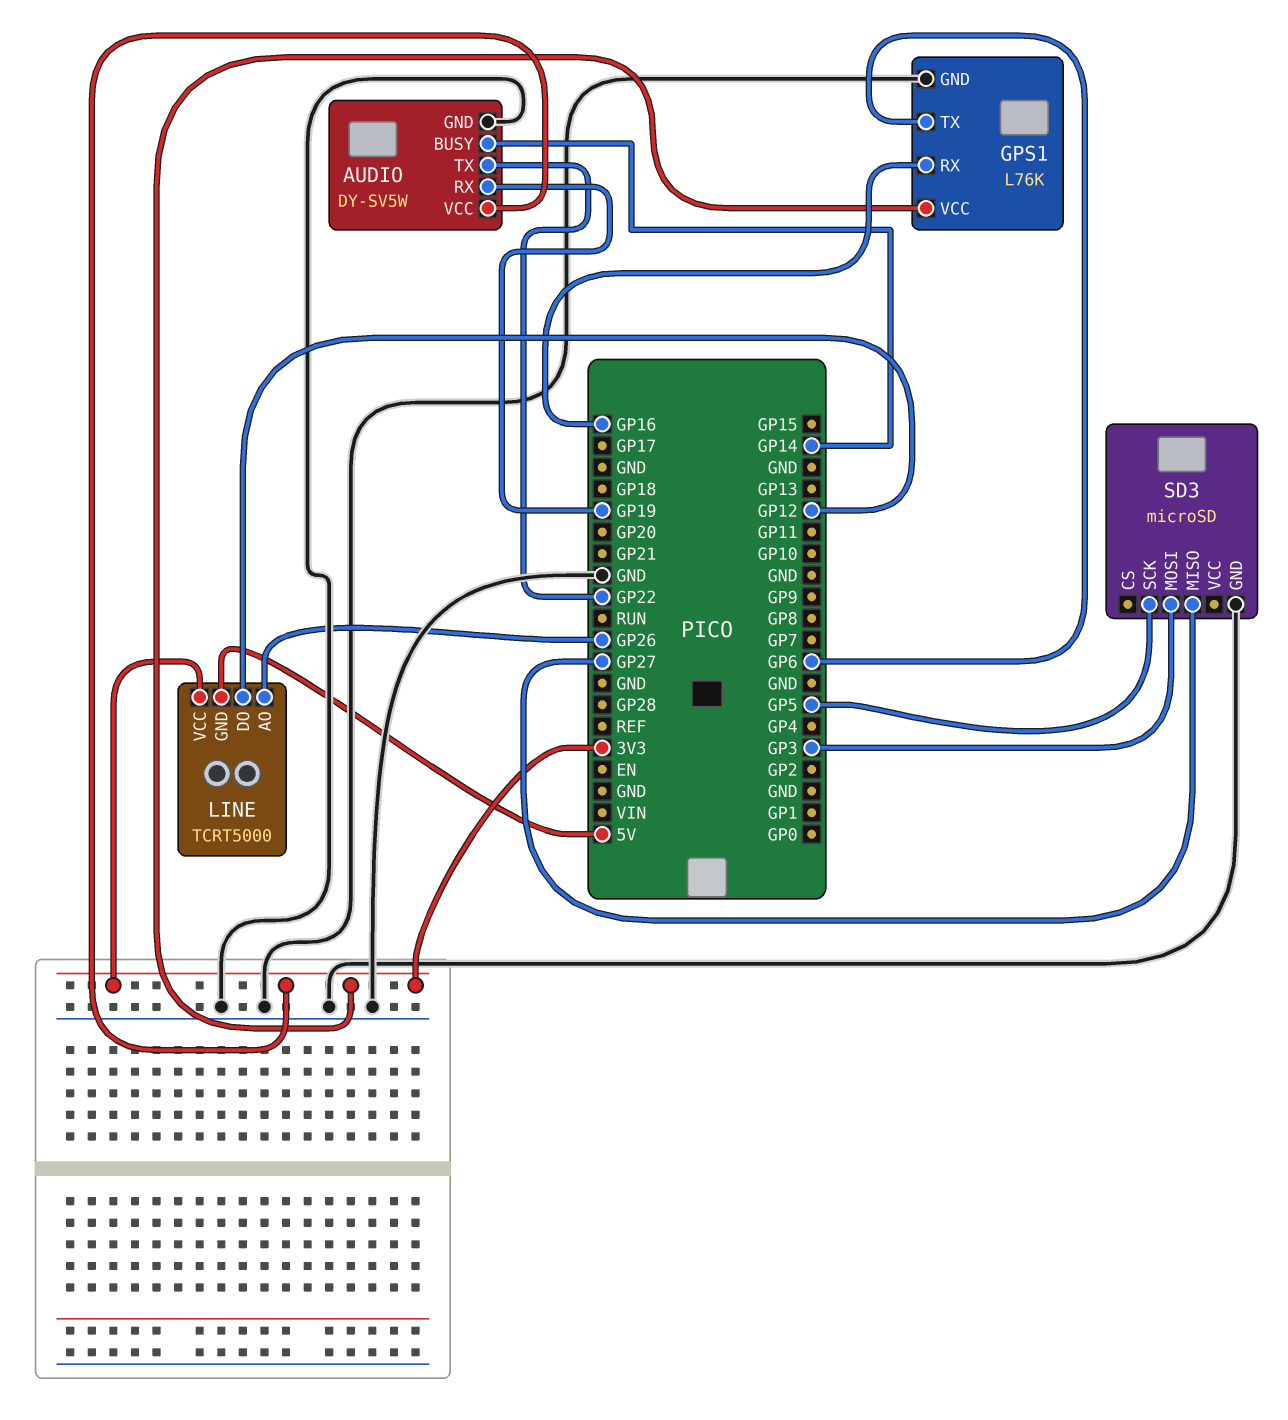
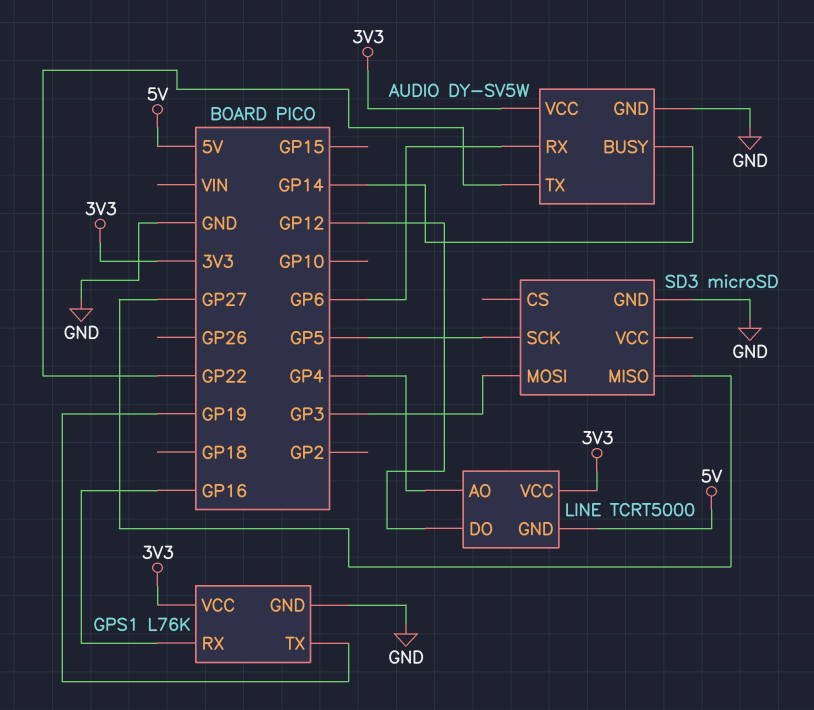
AUDIO pin RX: GP19 -> GP6
GPS1 pin TX: GP6 -> GP19
LINE pin AO: GP26 -> GP4

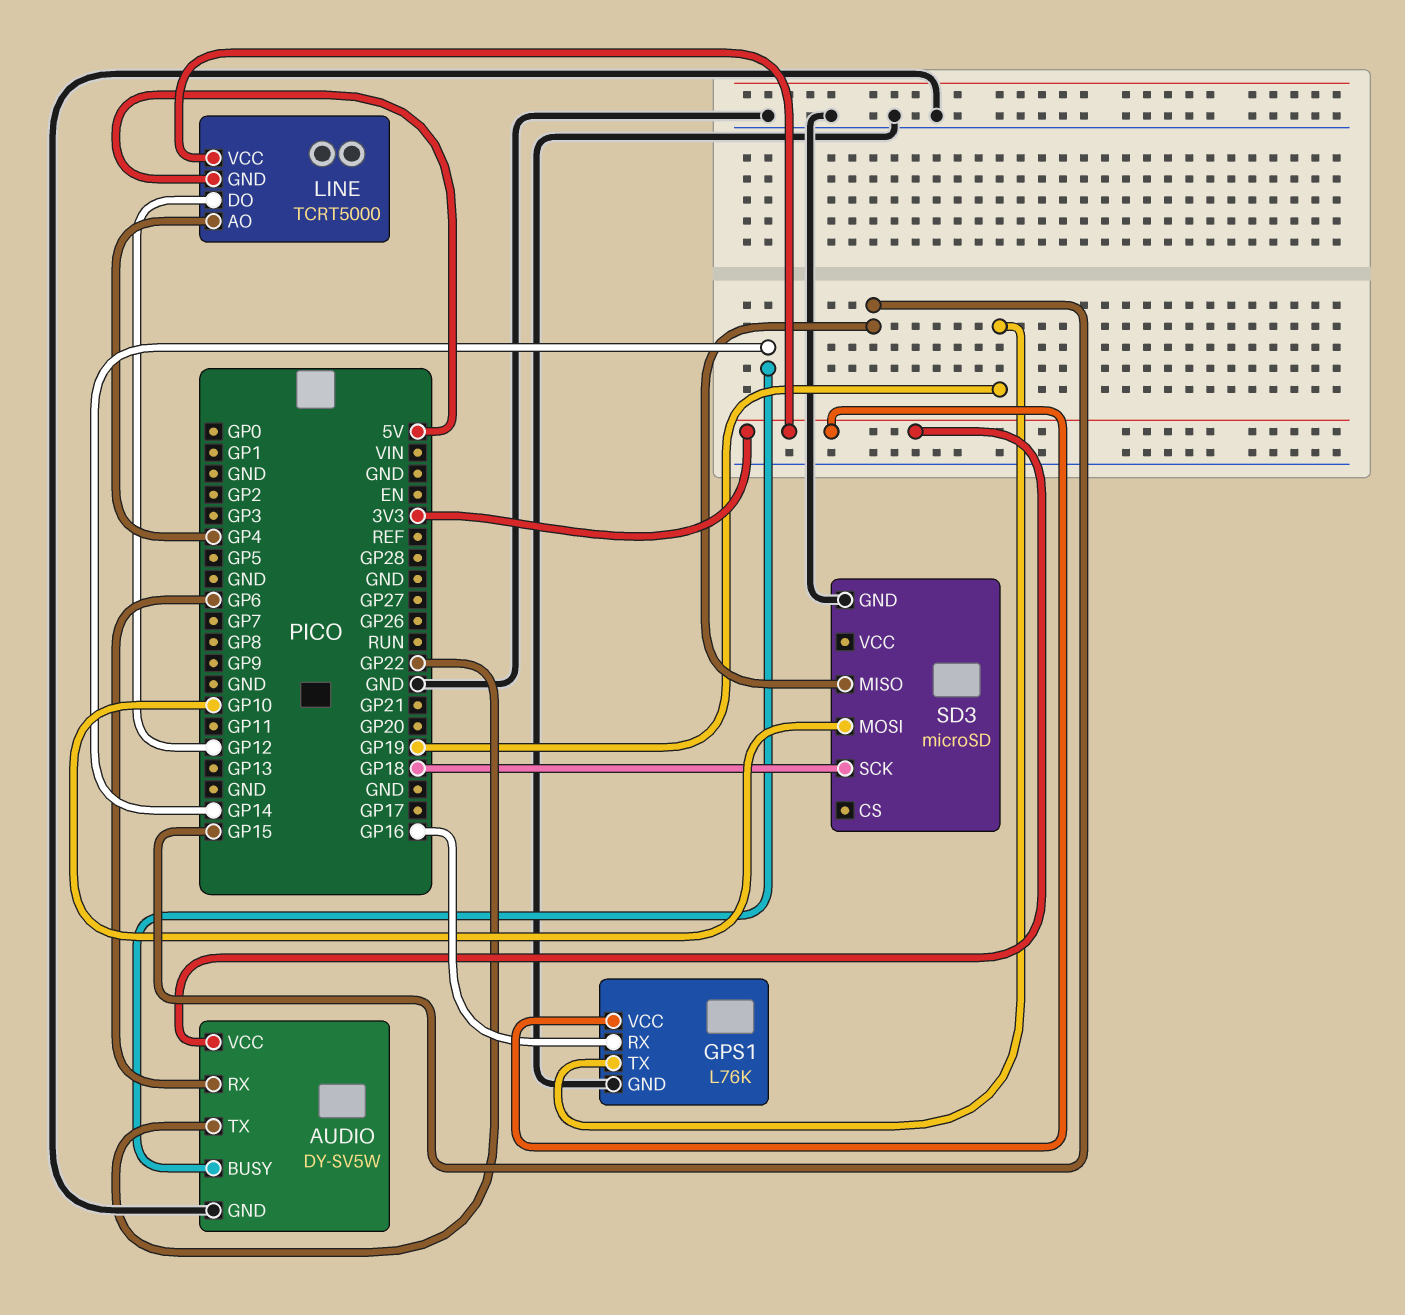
SD3 pin MISO: GP27 -> GP15
SD3 pin MOSI: GP3 -> GP10
SD3 pin SCK: GP5 -> GP18

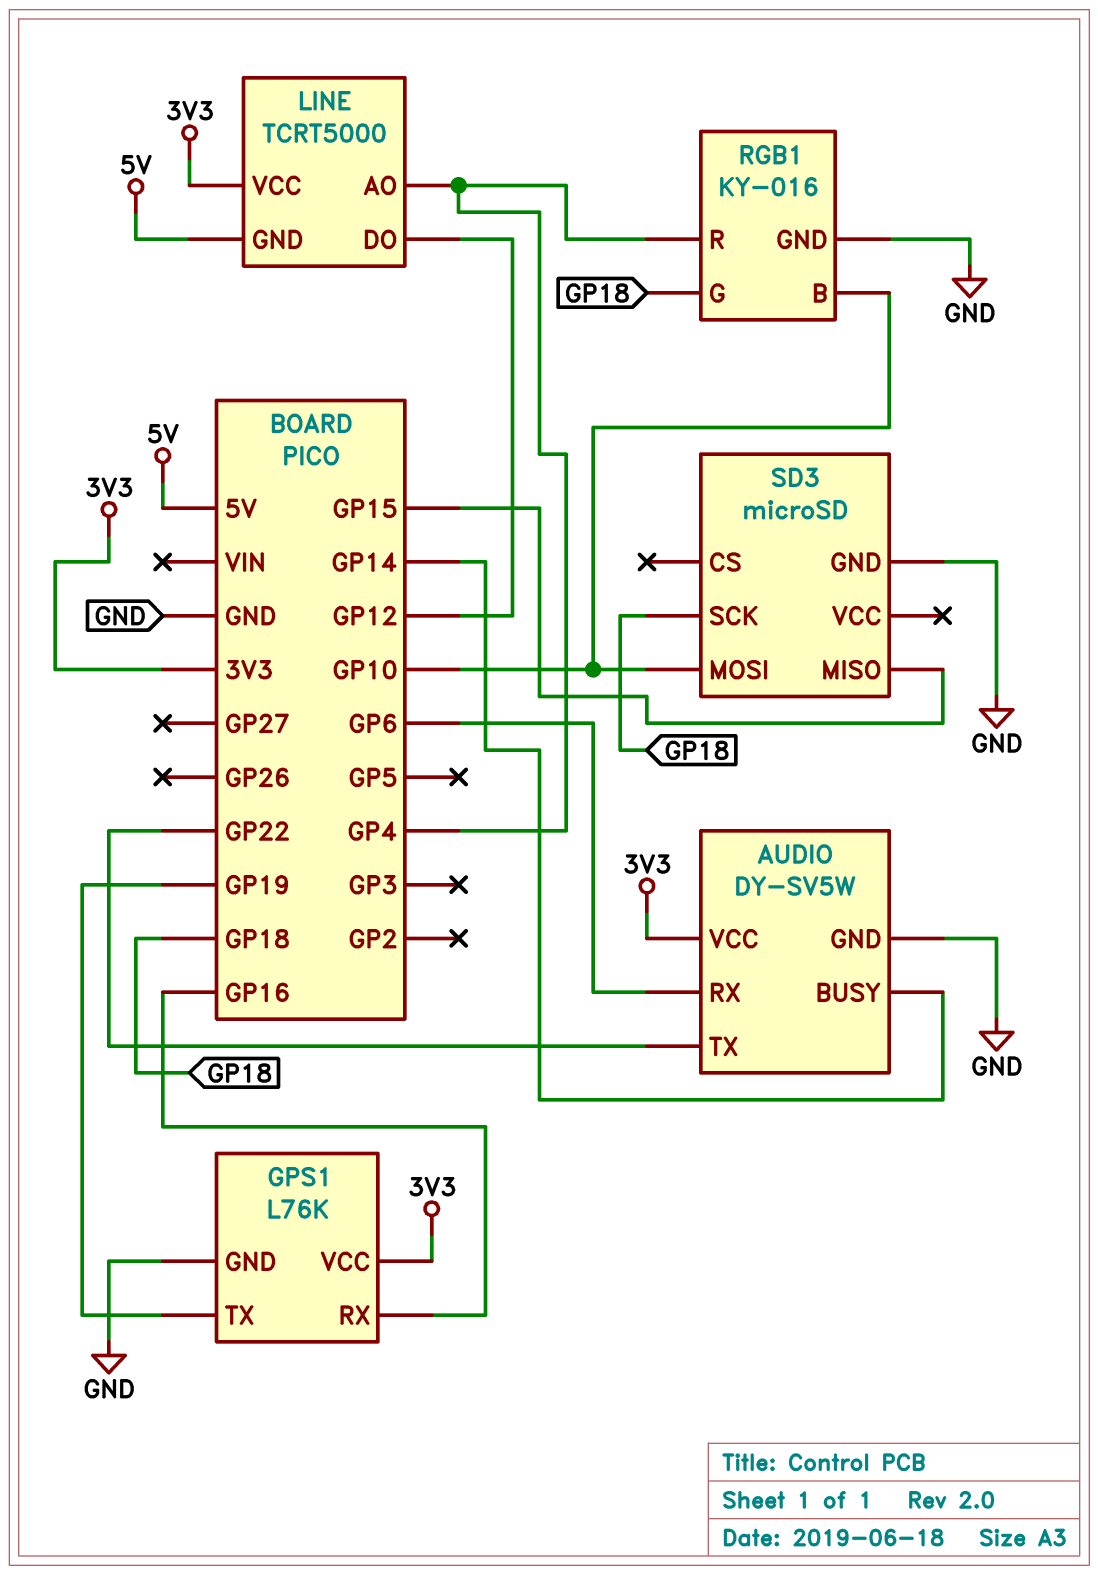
RGB1: none -> KY-016
RGB1 pin B: none -> GP10
RGB1 pin G: none -> GP18
RGB1 pin GND: none -> GND
RGB1 pin R: none -> GP4

